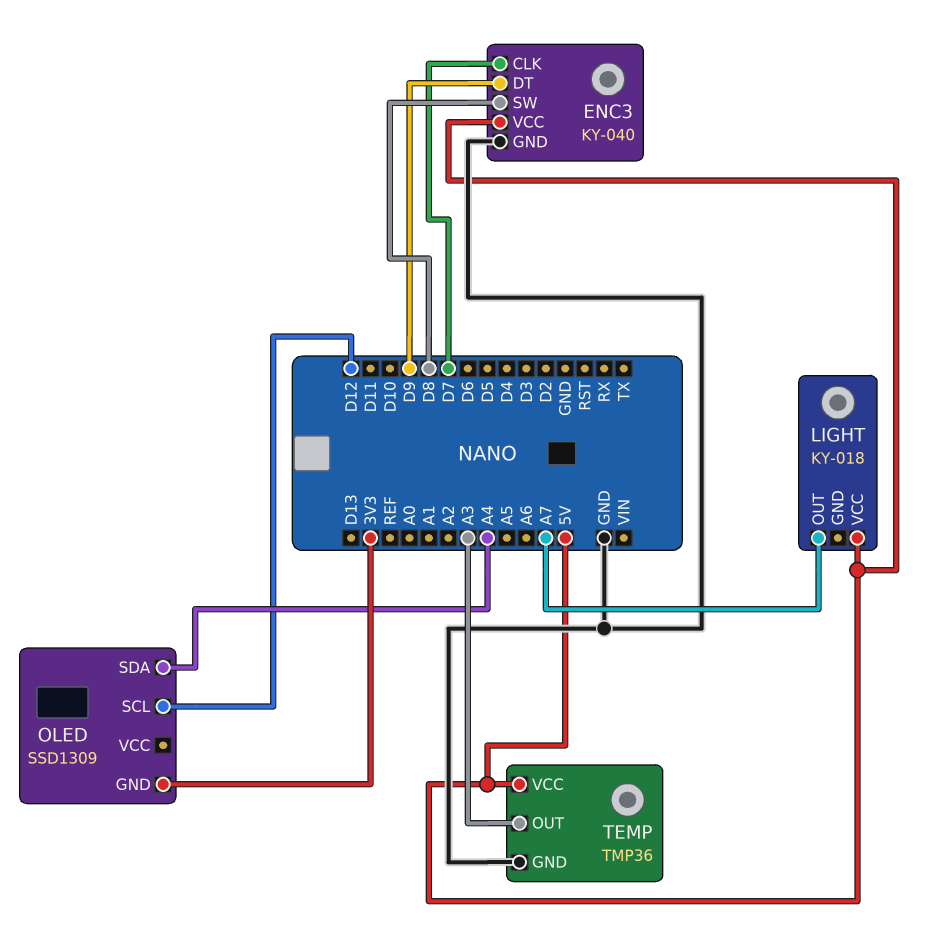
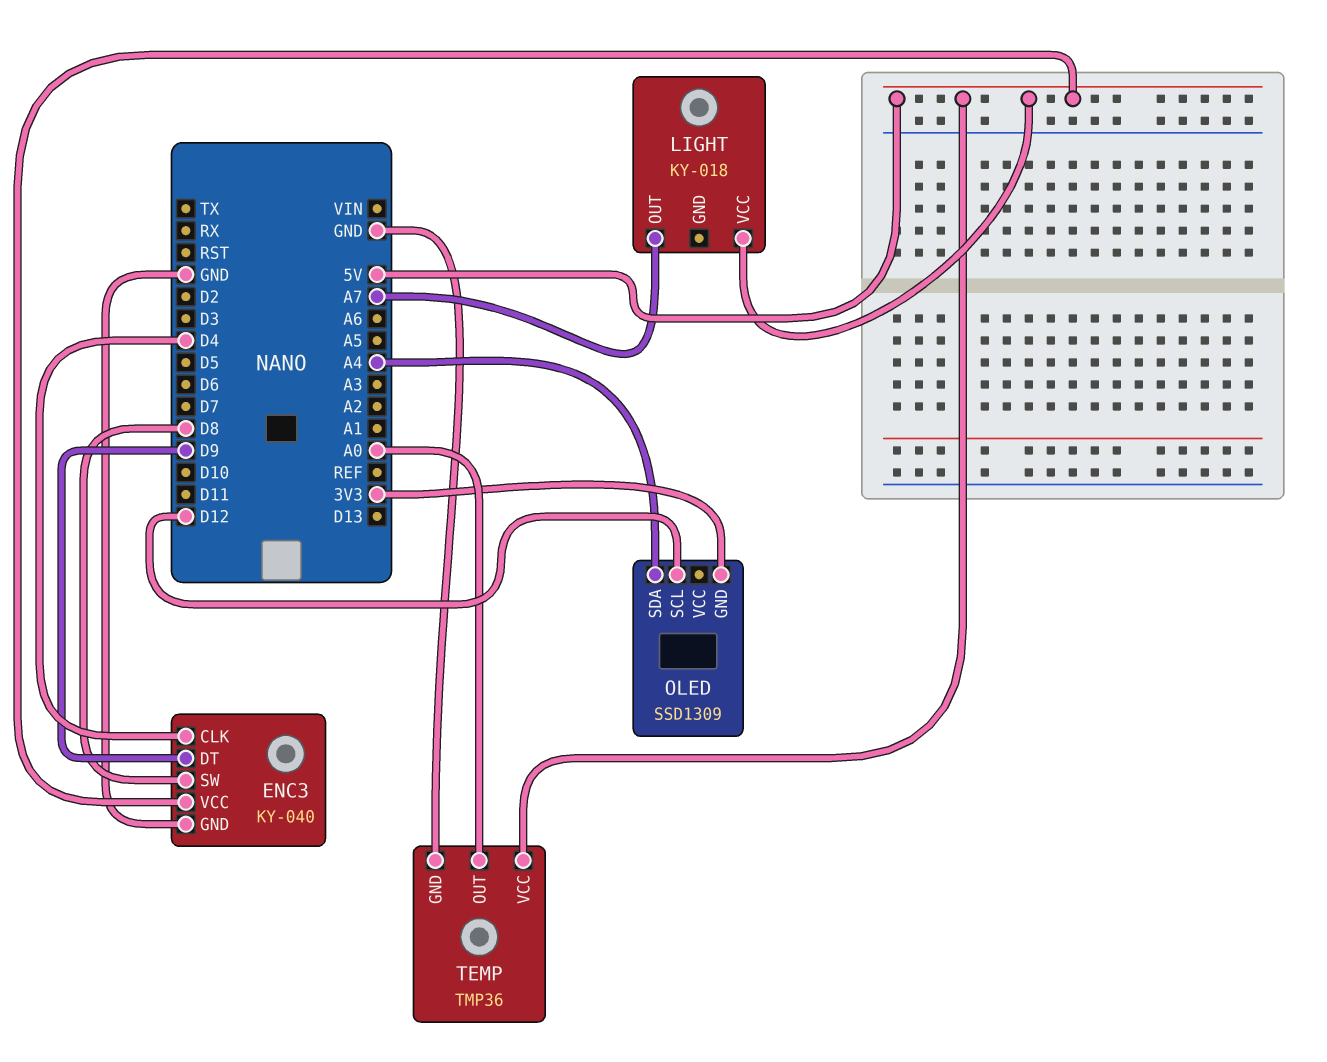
ENC3 pin CLK: D7 -> D4
TEMP pin OUT: A3 -> A0

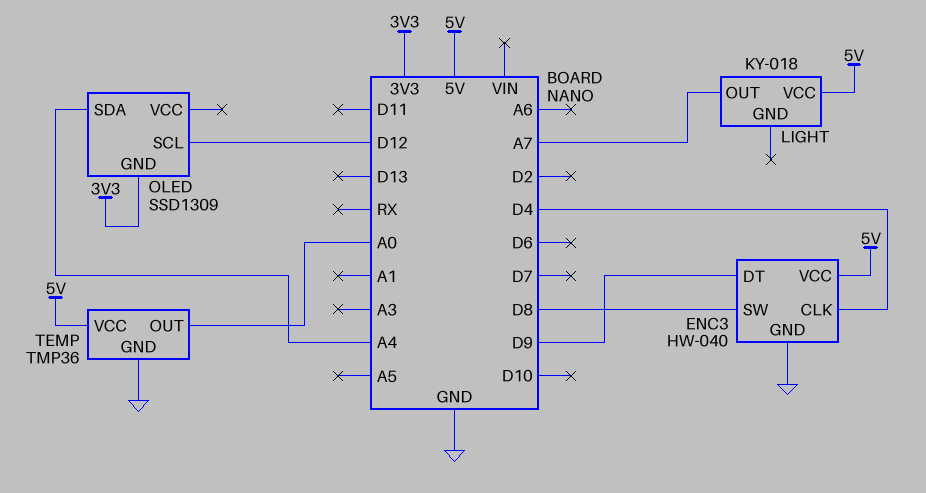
ENC3: KY-040 -> HW-040

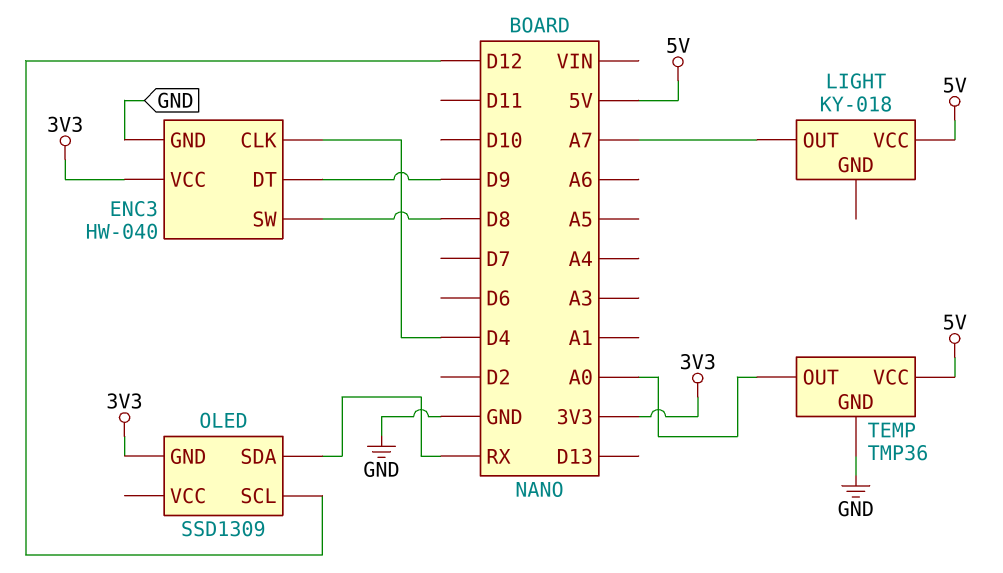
ENC3 pin VCC: 5V -> 3V3
OLED pin SDA: A4 -> RX

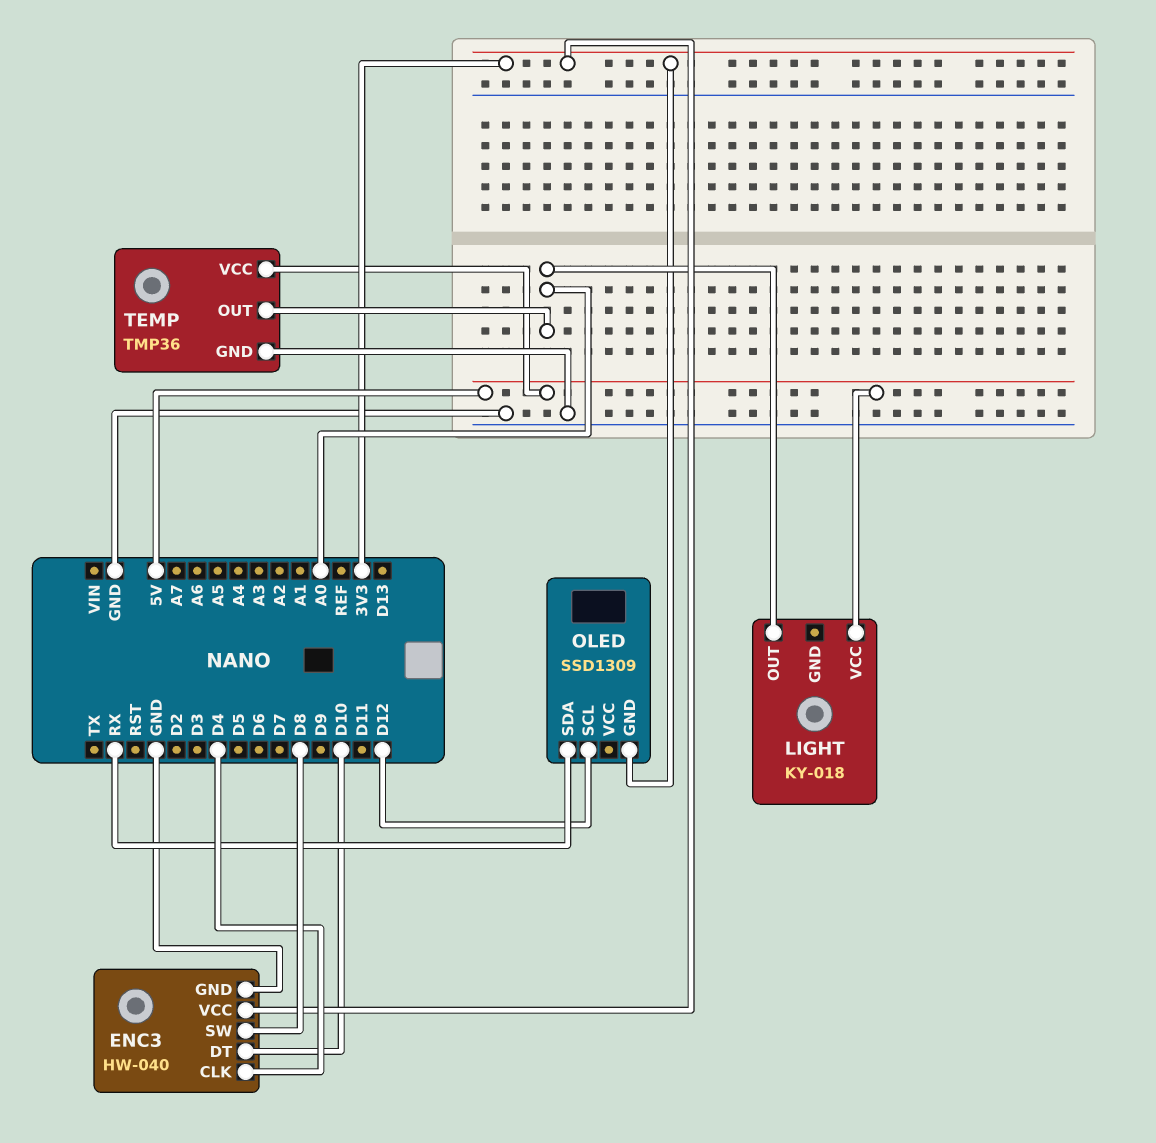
ENC3 pin DT: D9 -> D10
LIGHT pin OUT: A7 -> A0

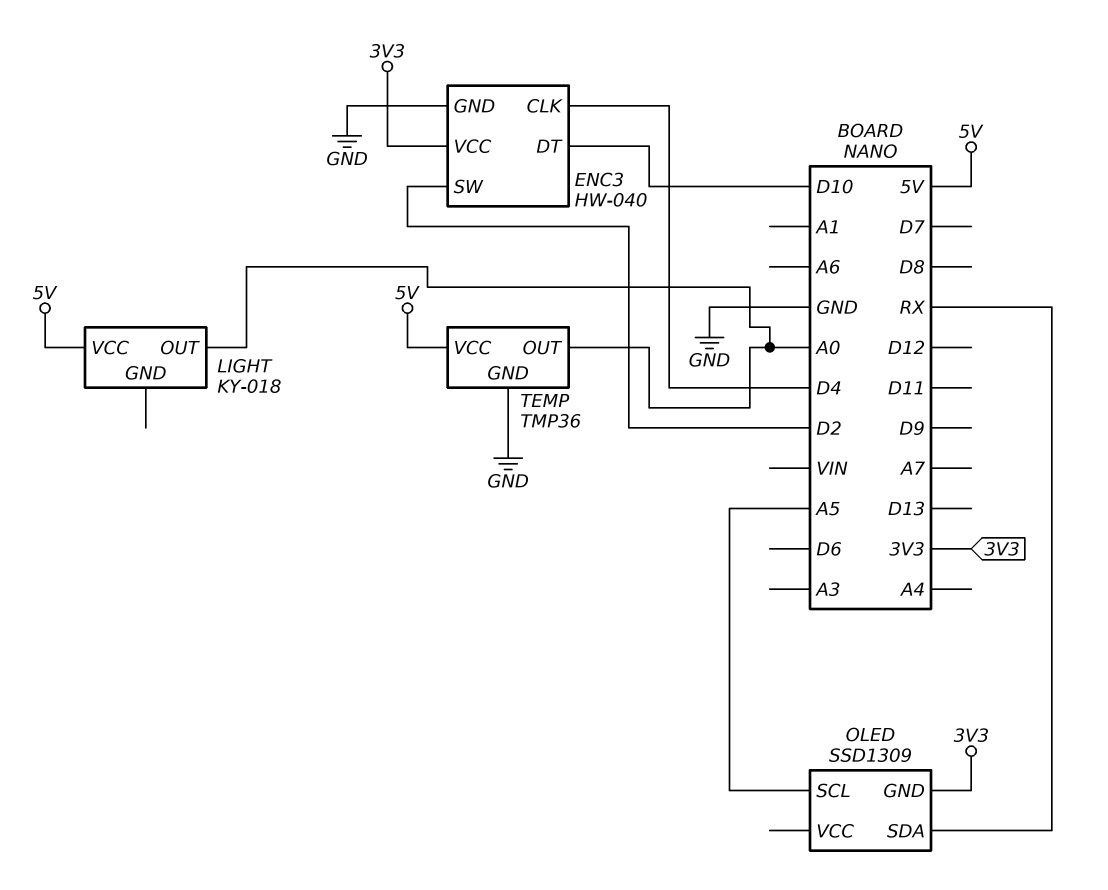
ENC3 pin SW: D8 -> D2
OLED pin SCL: D12 -> A5

